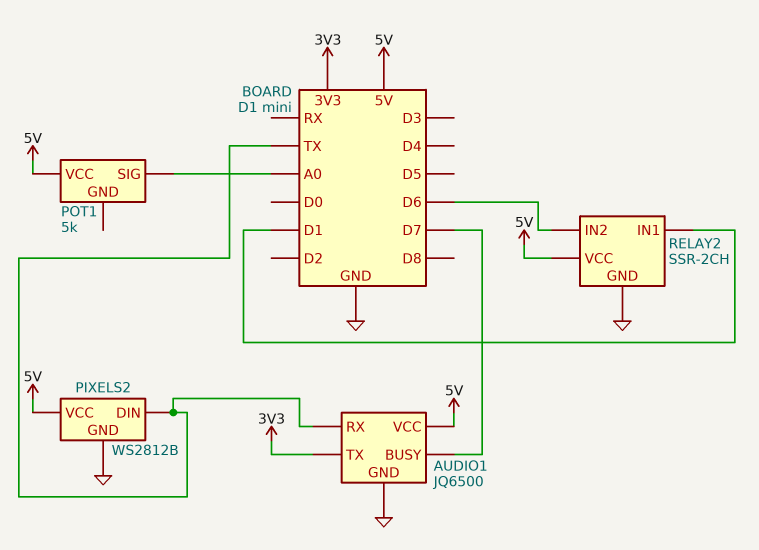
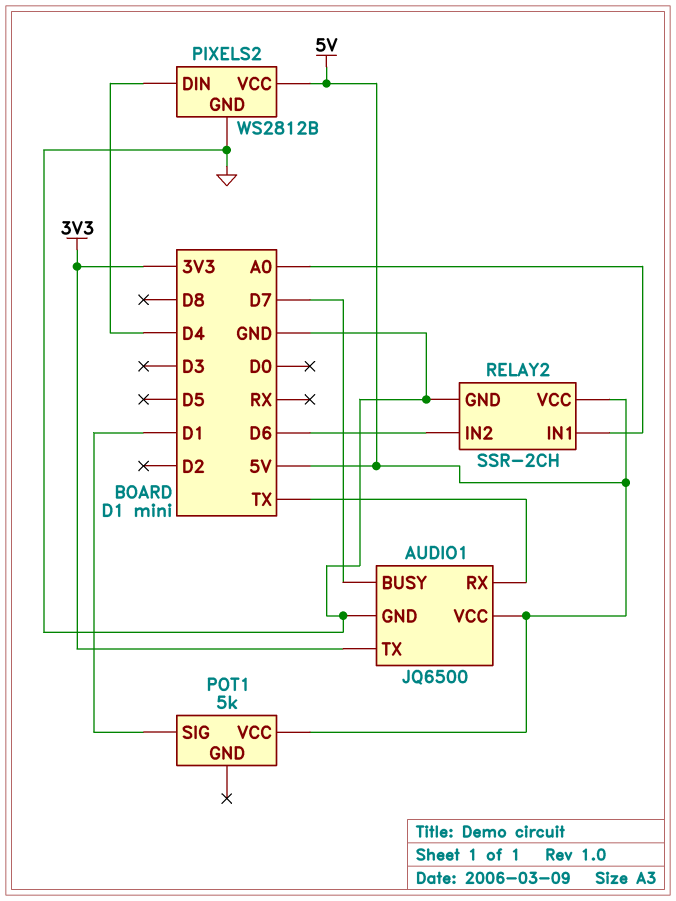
PIXELS2 pin DIN: TX -> D4
POT1 pin SIG: A0 -> D1
RELAY2 pin IN1: D1 -> A0

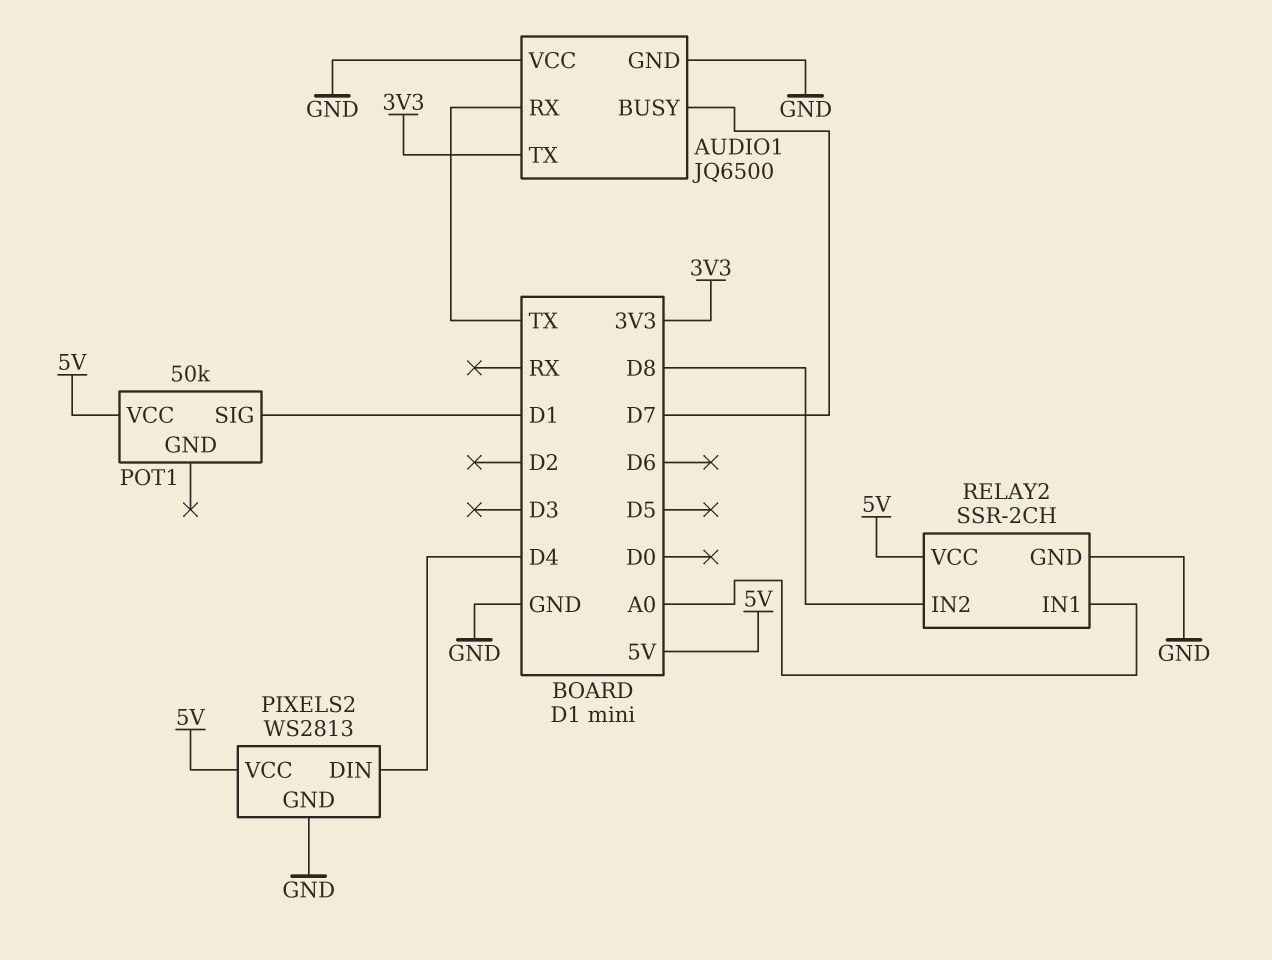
AUDIO1 pin VCC: 5V -> GND
PIXELS2: WS2812B -> WS2813
POT1: 5k -> 50k
RELAY2 pin IN2: D6 -> D8

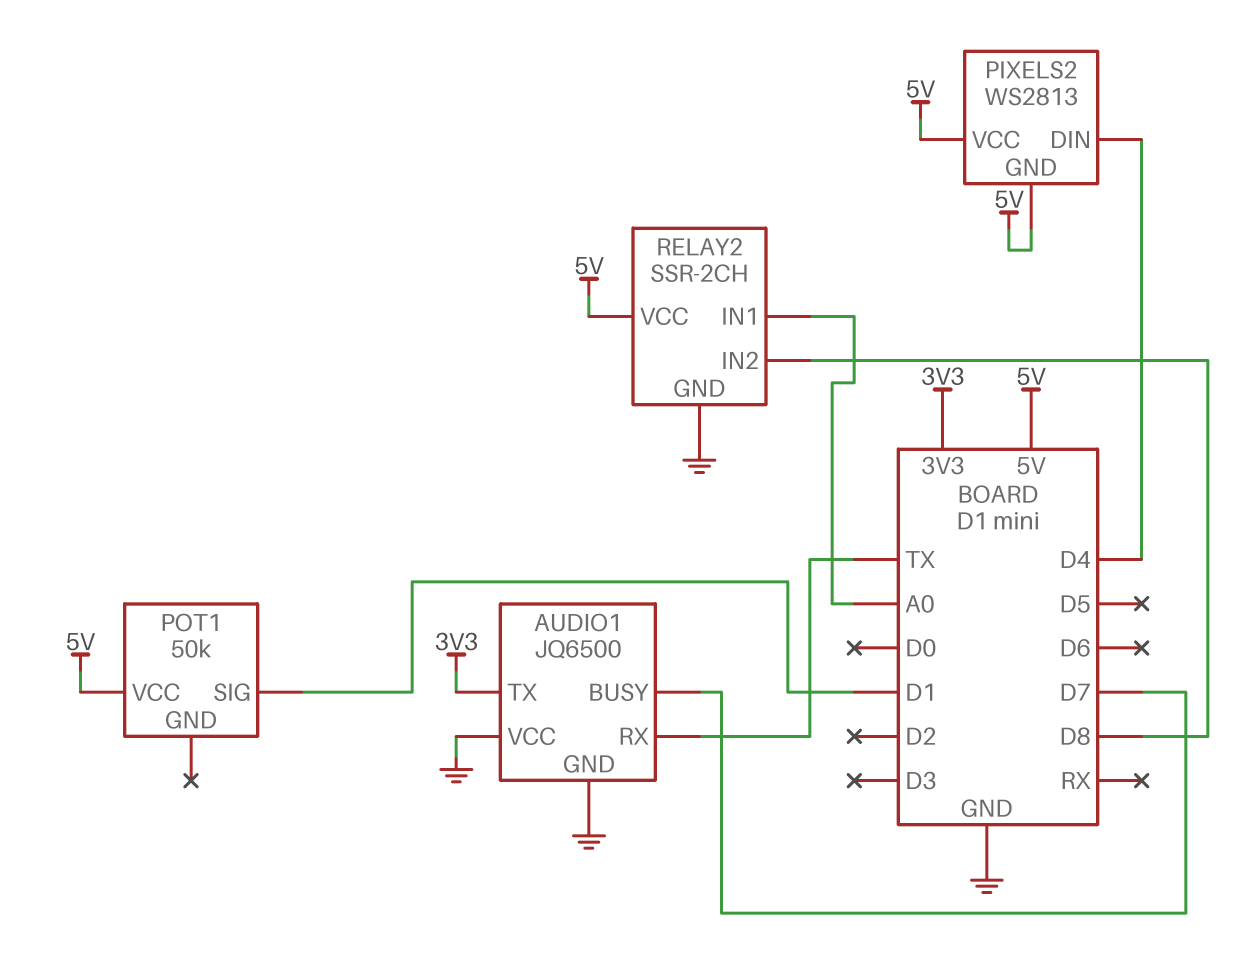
PIXELS2 pin GND: GND -> 5V

